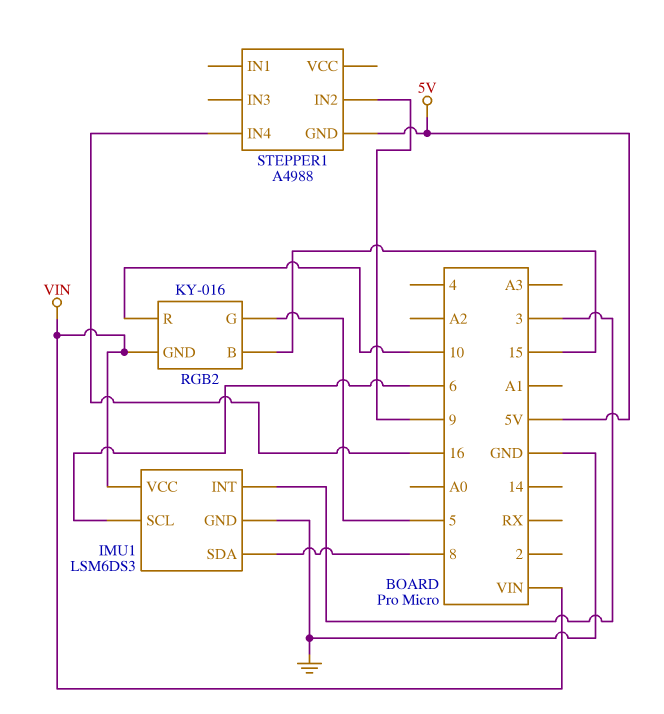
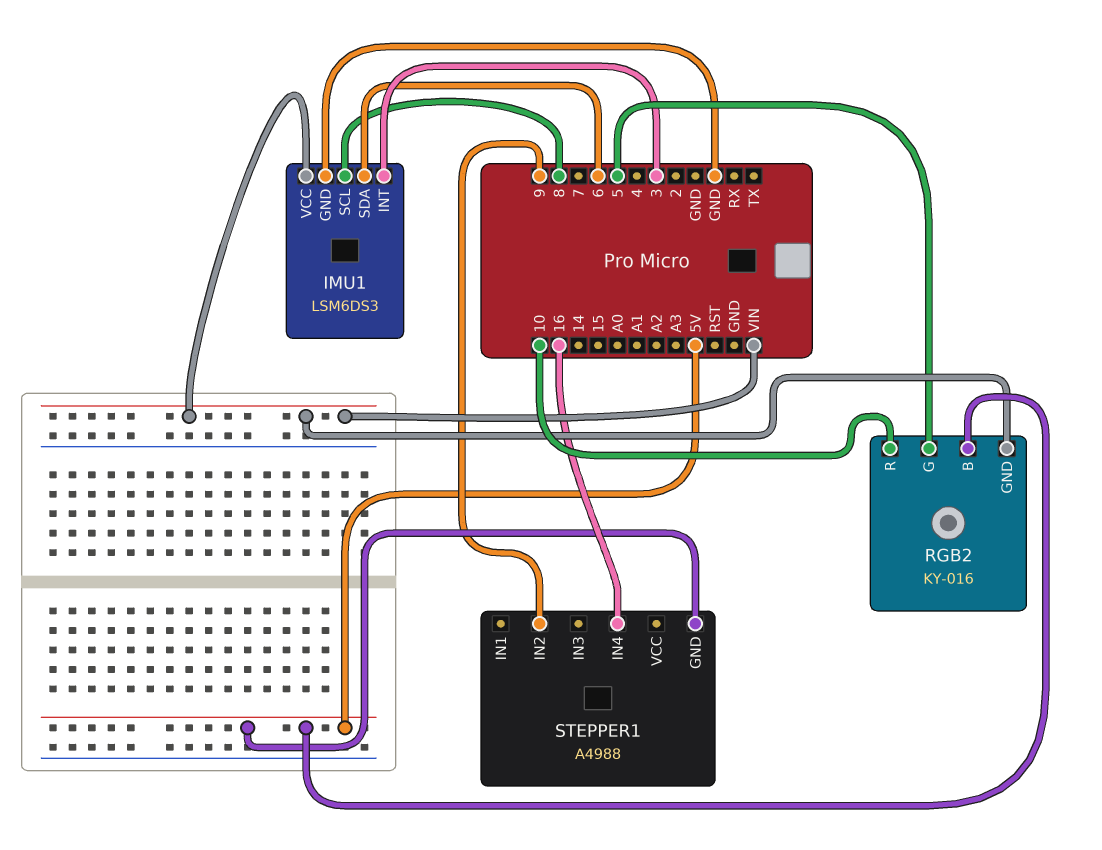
IMU1 pin SCL: 6 -> 8
IMU1 pin SDA: 8 -> 6
RGB2 pin B: 15 -> 5V

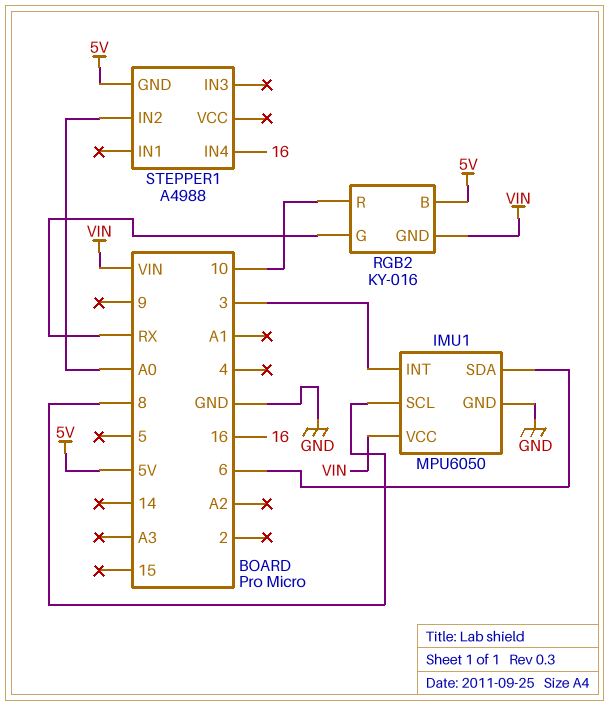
IMU1: LSM6DS3 -> MPU6050
RGB2 pin G: 5 -> RX
STEPPER1 pin IN2: 9 -> A0

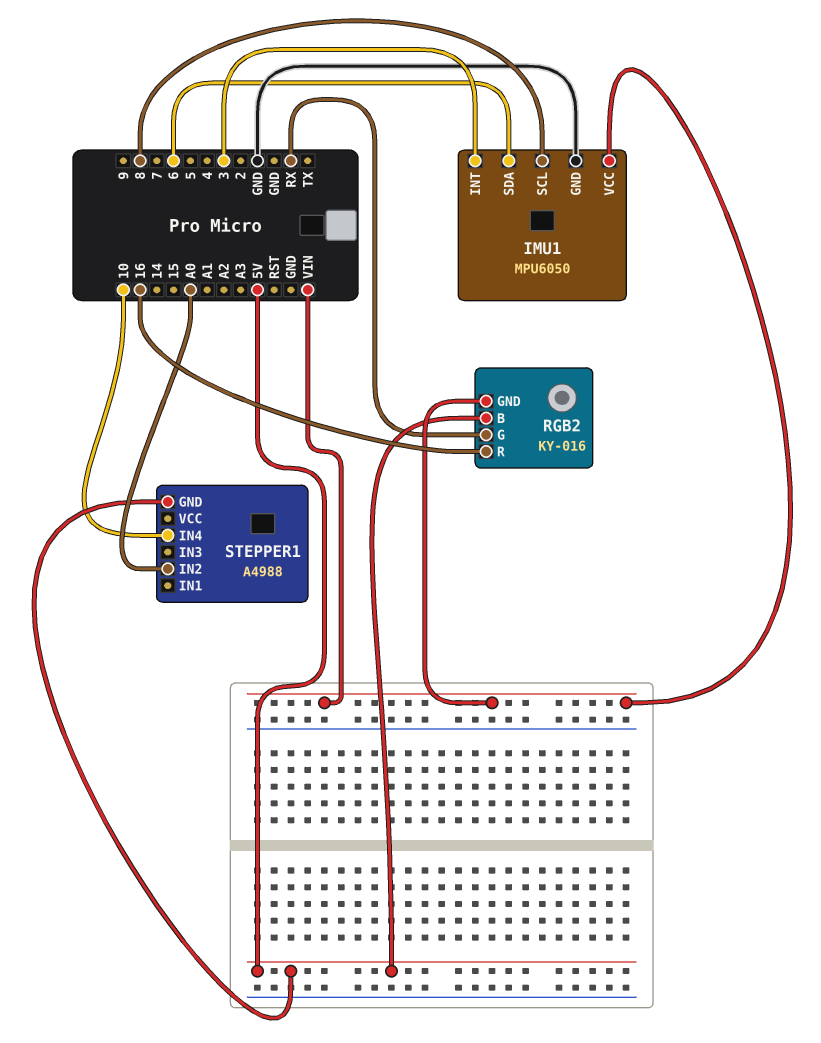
RGB2 pin R: 10 -> 16
STEPPER1 pin IN4: 16 -> 10

